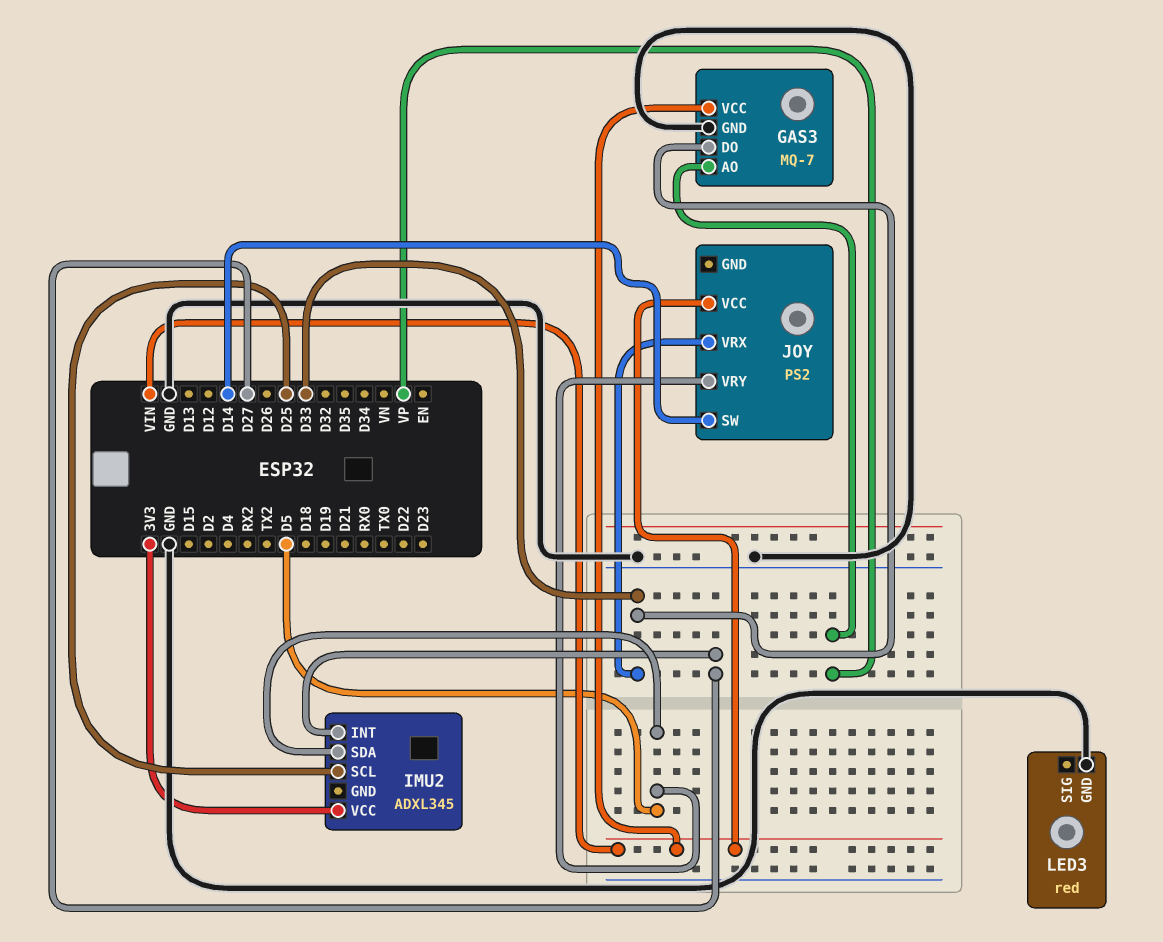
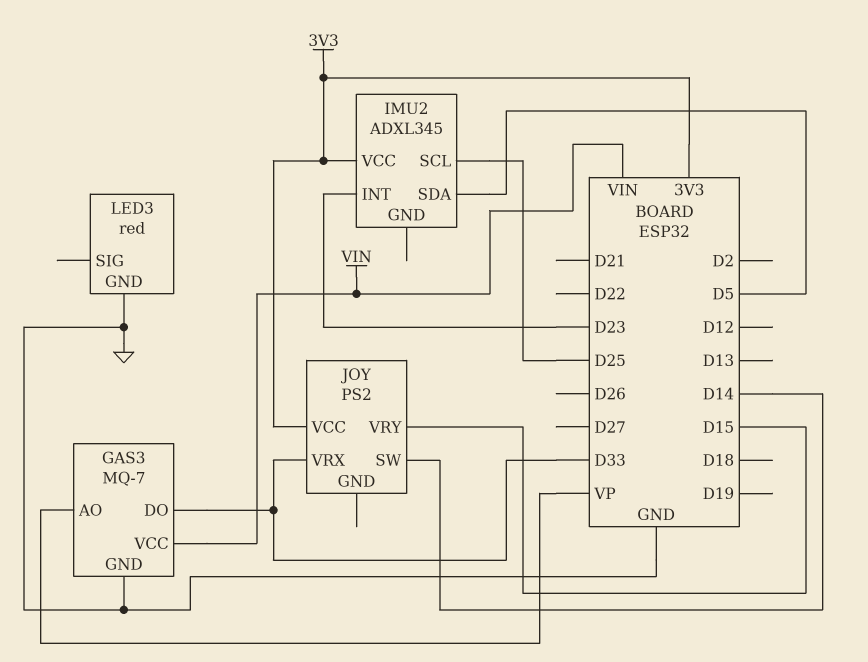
IMU2 pin INT: D27 -> D23
JOY pin VCC: VIN -> 3V3
JOY pin VRY: D5 -> D15

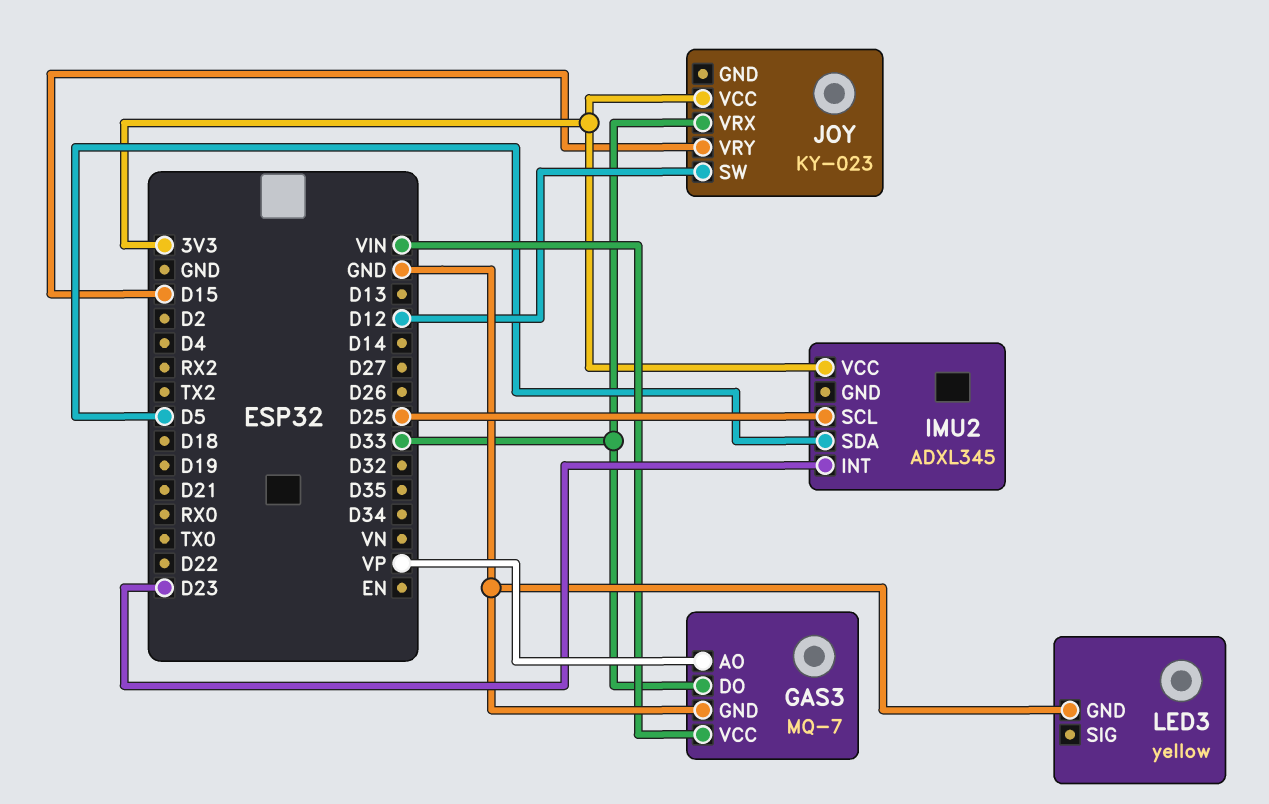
JOY: PS2 -> KY-023
JOY pin SW: D14 -> D12
LED3: red -> yellow

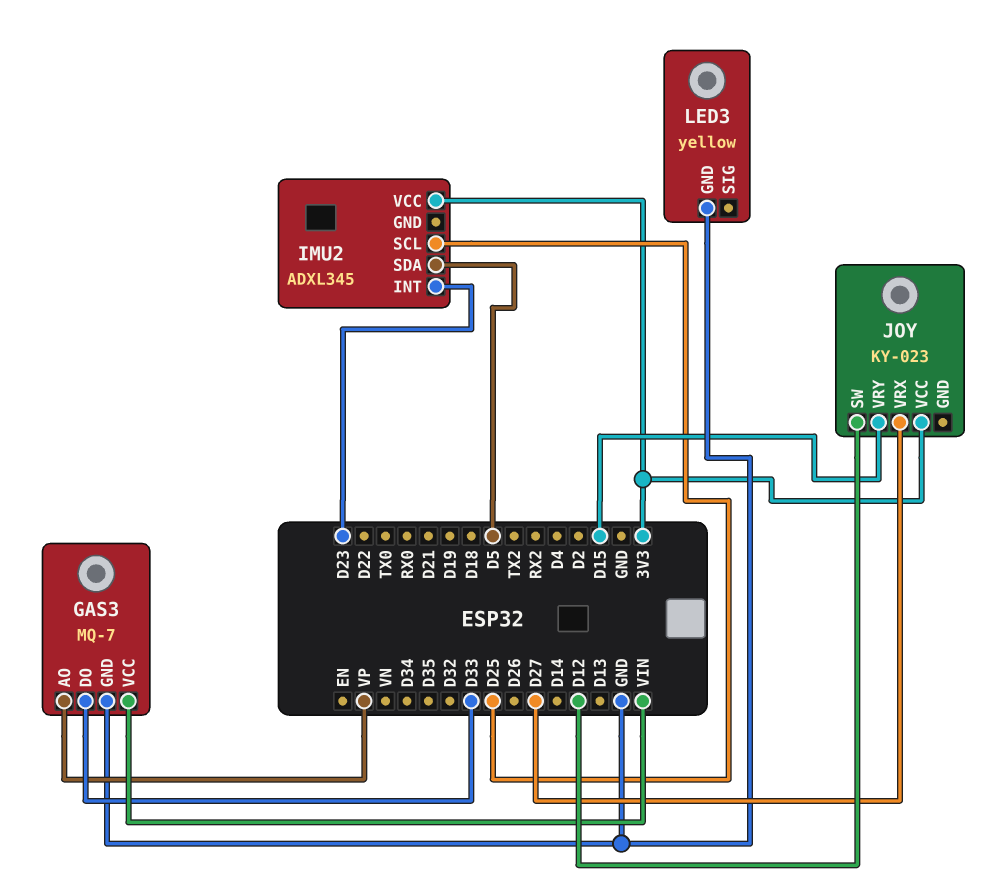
JOY pin VRX: D33 -> D27

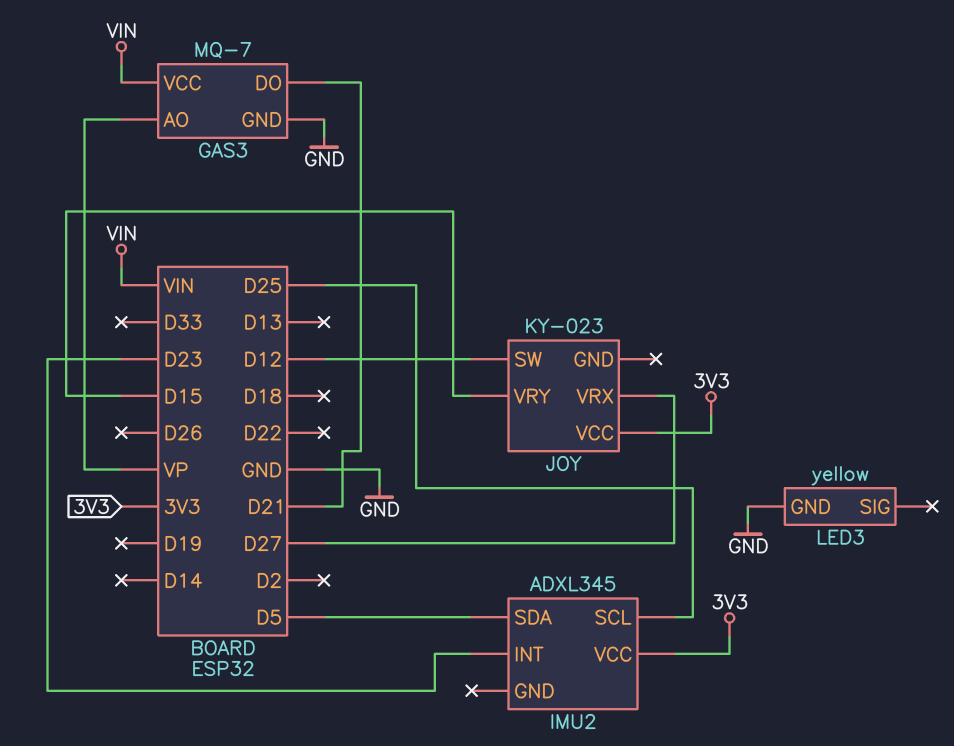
GAS3 pin DO: D33 -> D21

